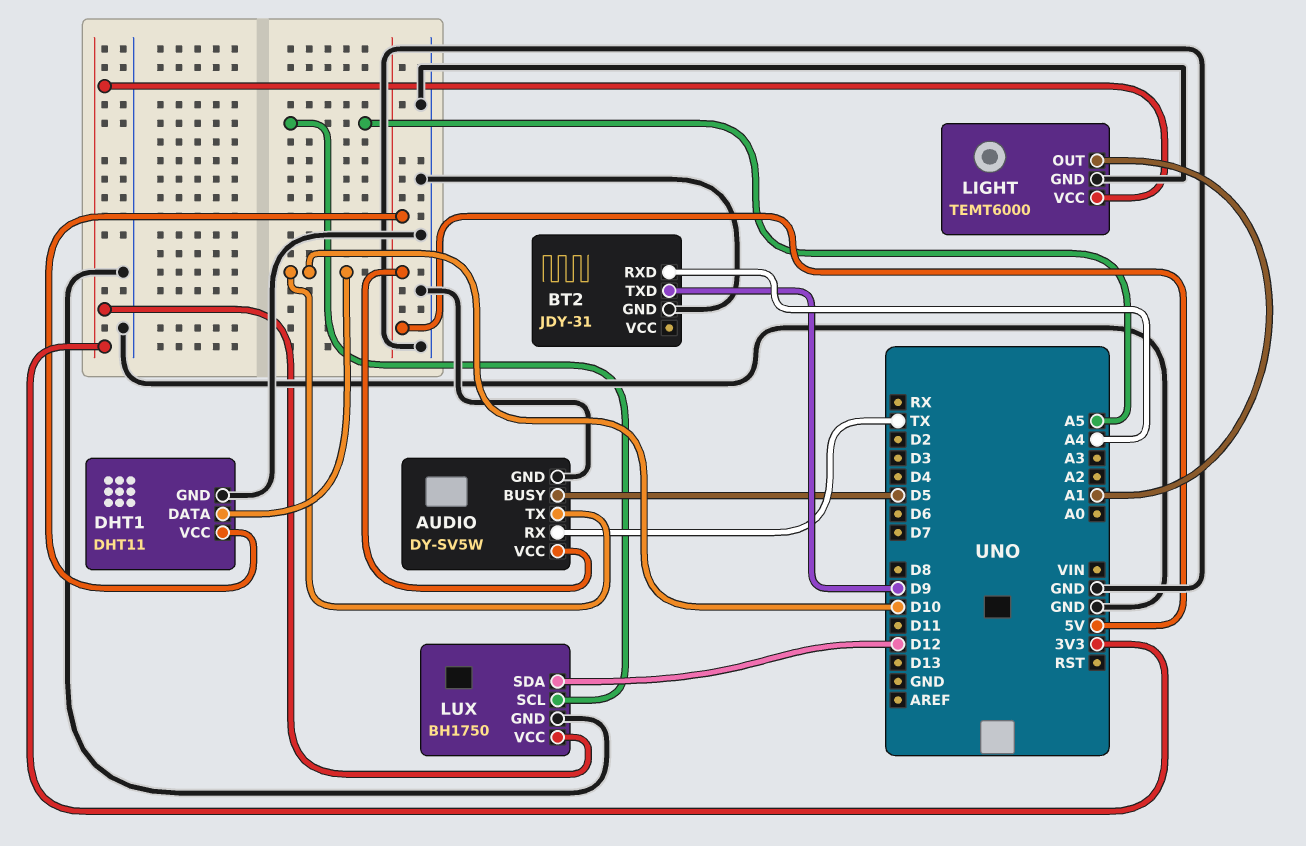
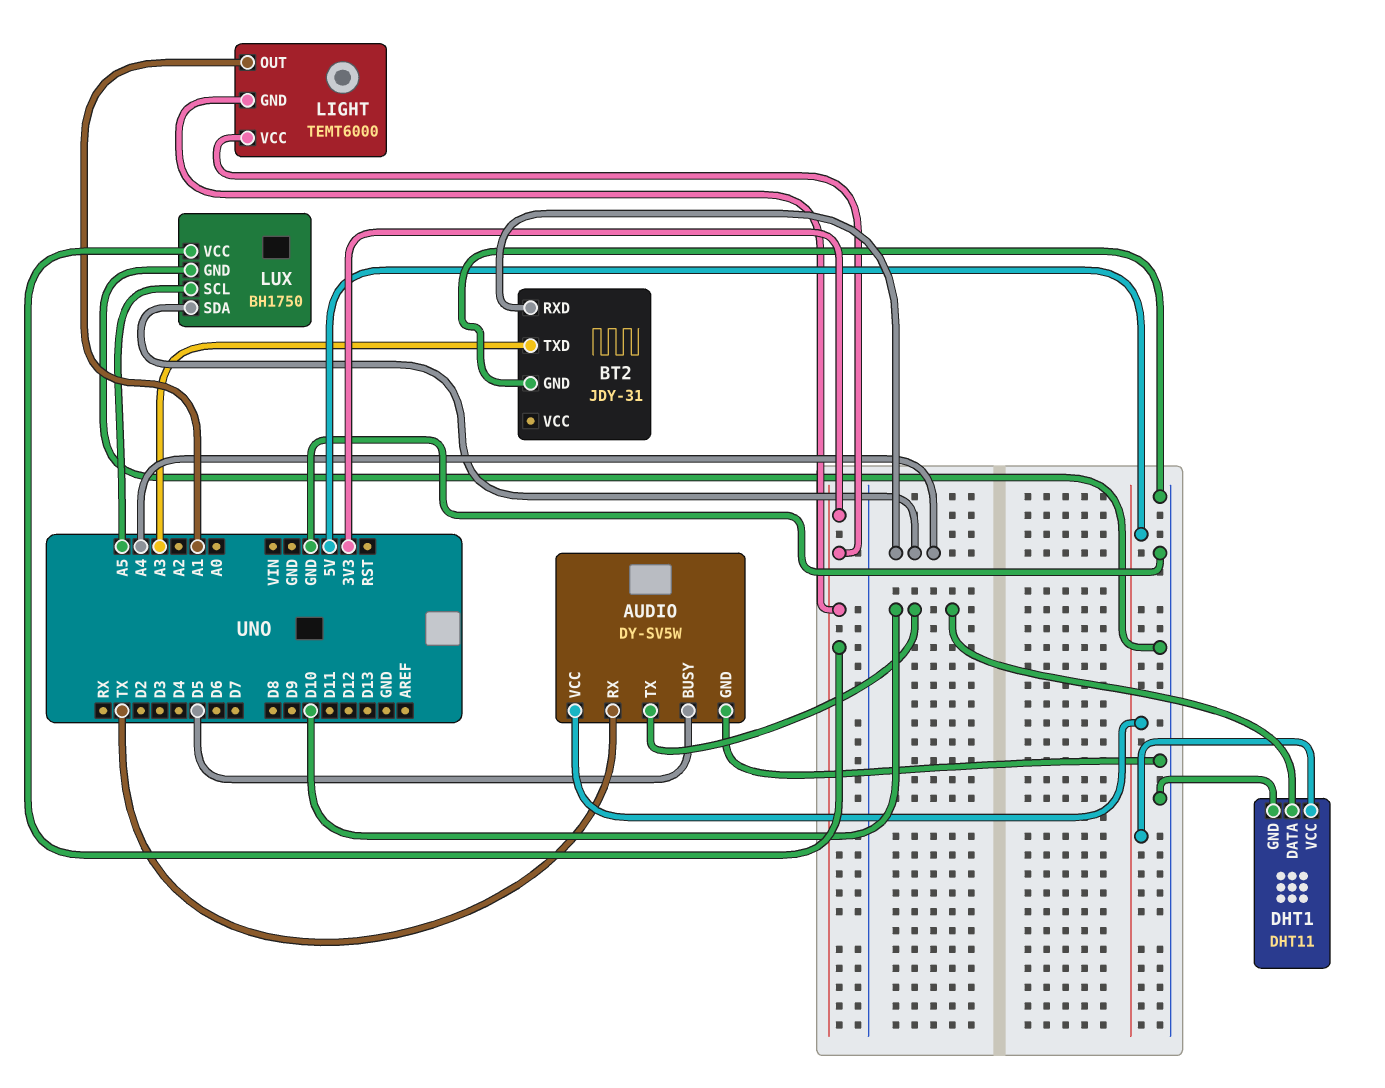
BT2 pin TXD: D9 -> A3
LIGHT pin GND: GND -> 3V3
LUX pin SDA: D12 -> A4

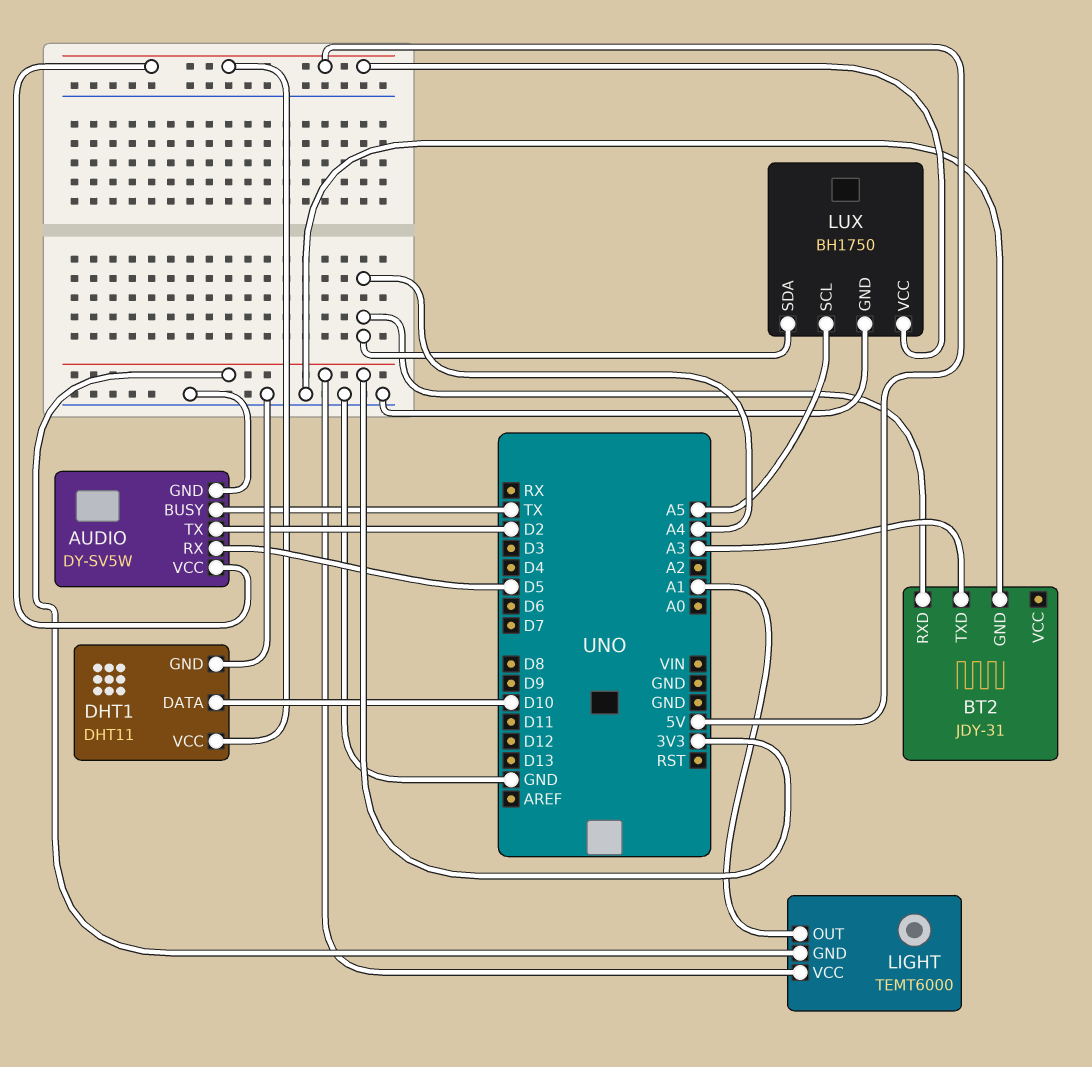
AUDIO pin BUSY: D5 -> TX
AUDIO pin RX: TX -> D5
AUDIO pin TX: D10 -> D2
LUX pin VCC: 3V3 -> 5V

